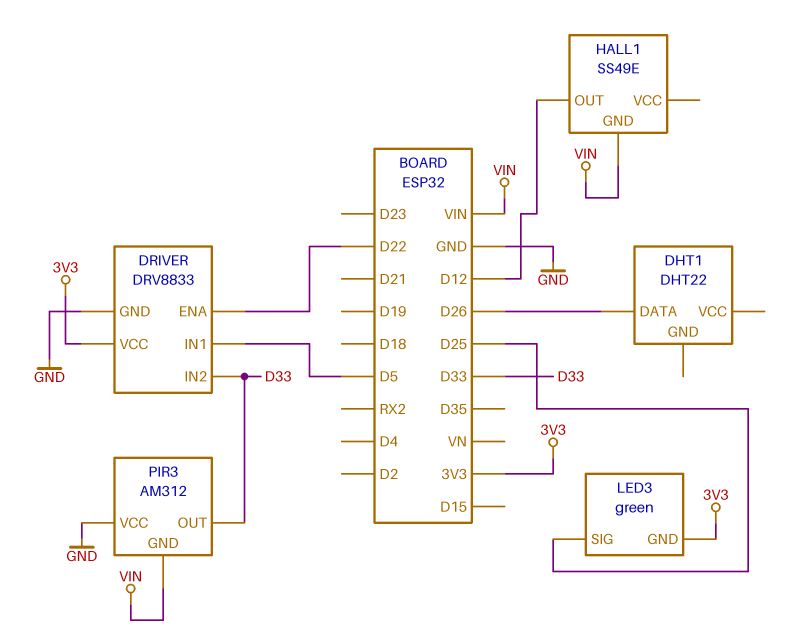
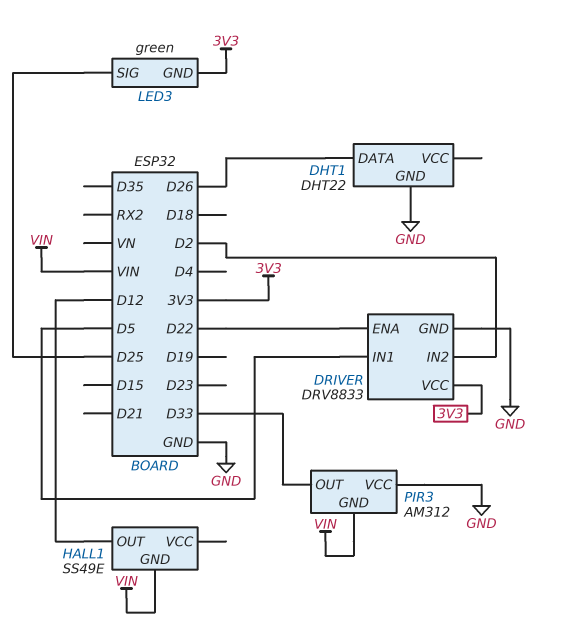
DHT1 pin GND: none -> GND
DRIVER pin IN2: D33 -> D2

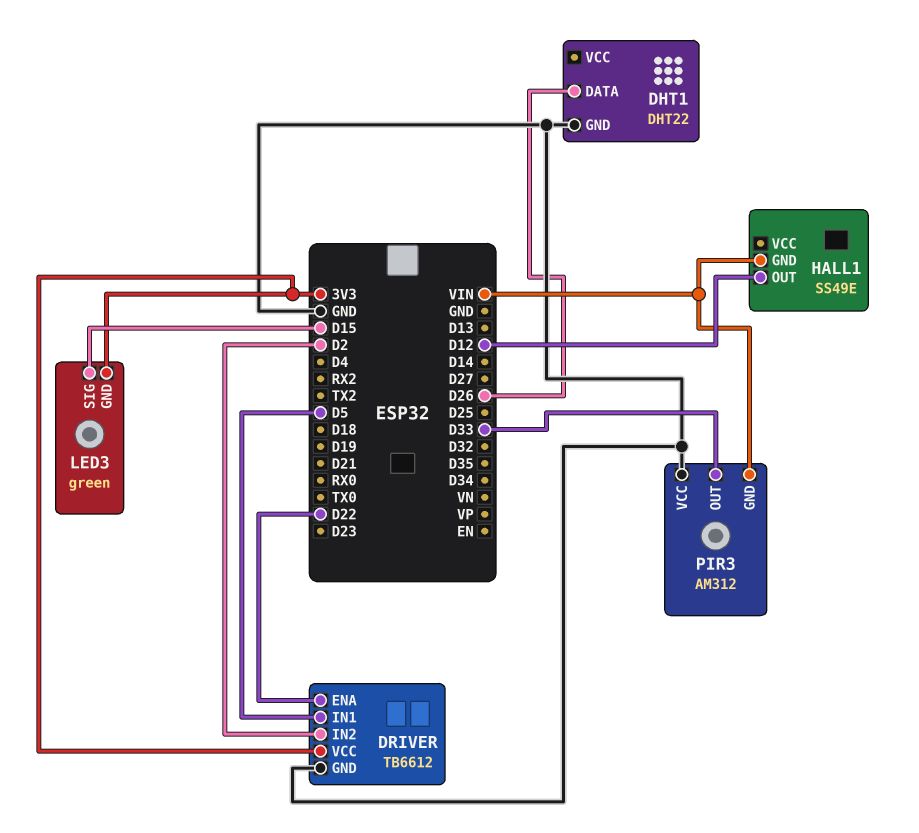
DRIVER: DRV8833 -> TB6612
LED3 pin SIG: D25 -> D15

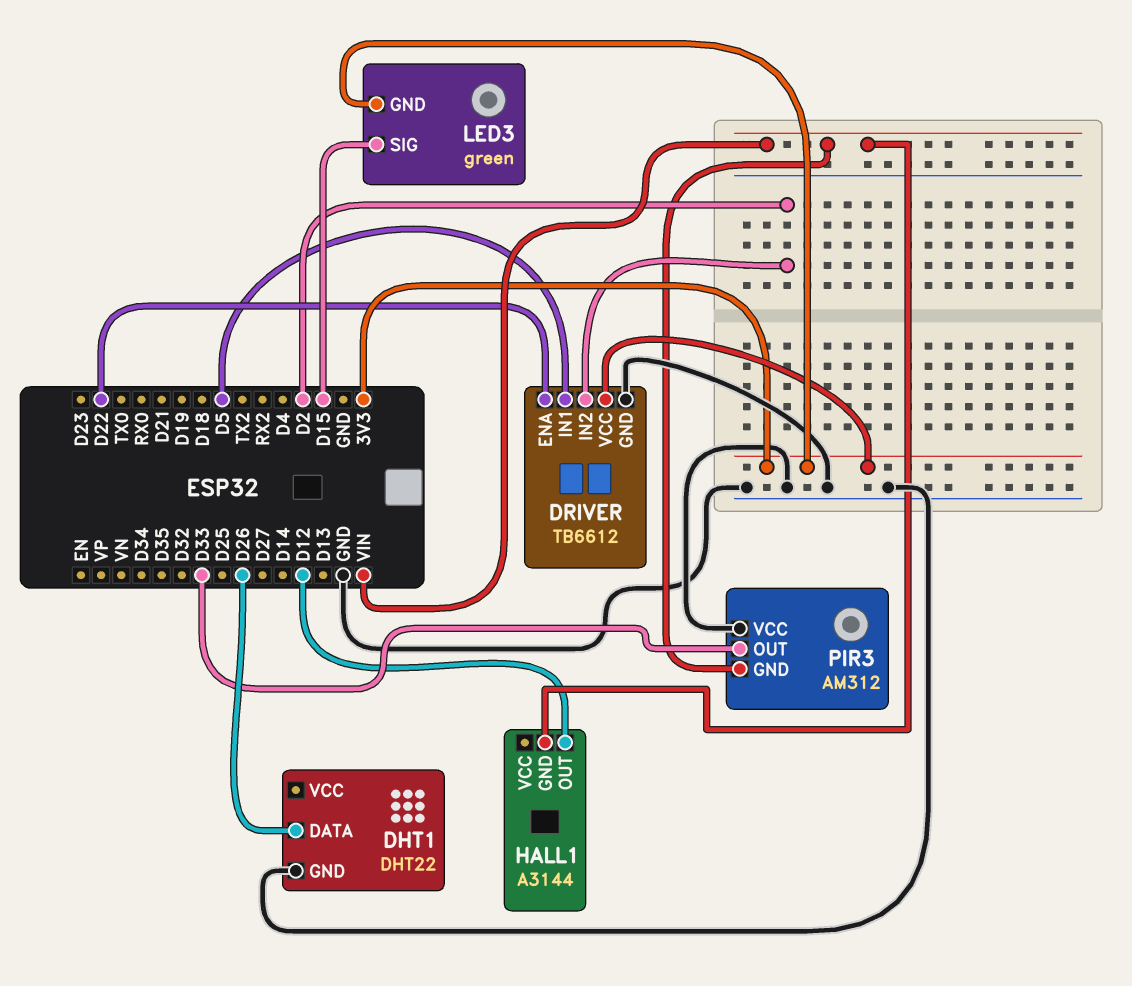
HALL1: SS49E -> A3144

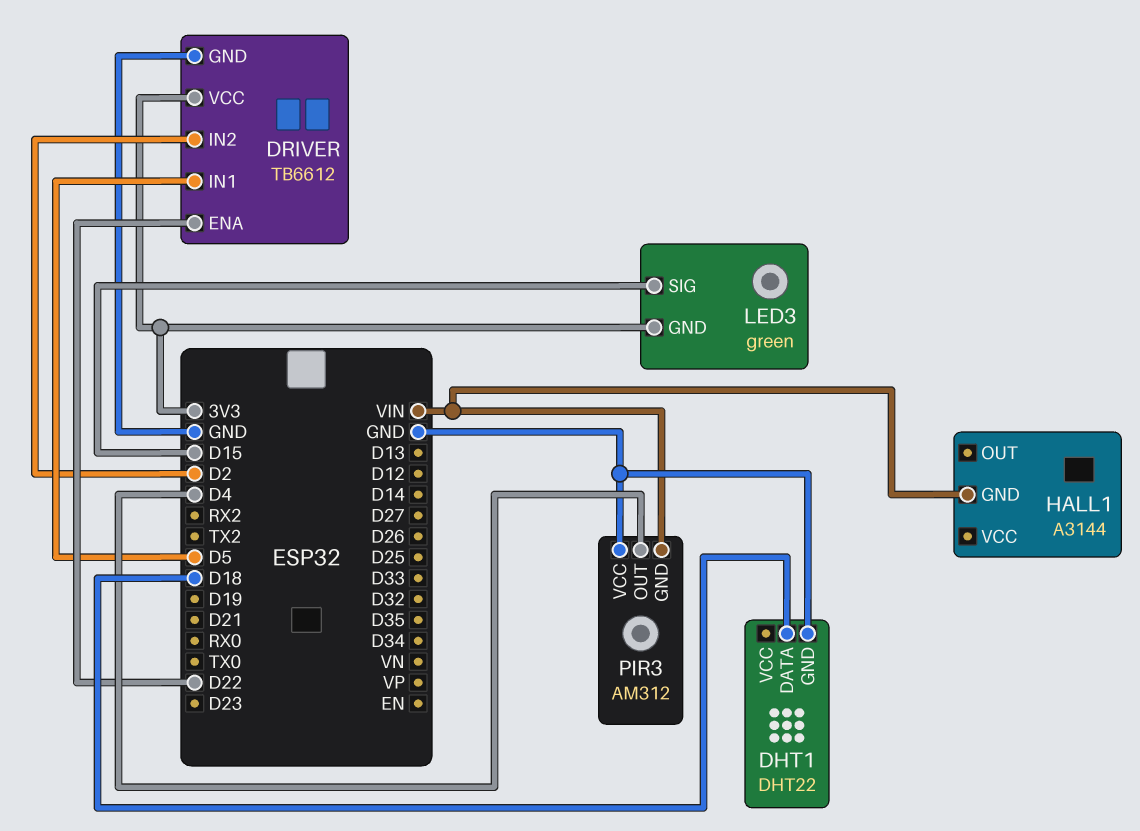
DHT1 pin DATA: D26 -> D18
HALL1 pin OUT: D12 -> none
PIR3 pin OUT: D33 -> D4

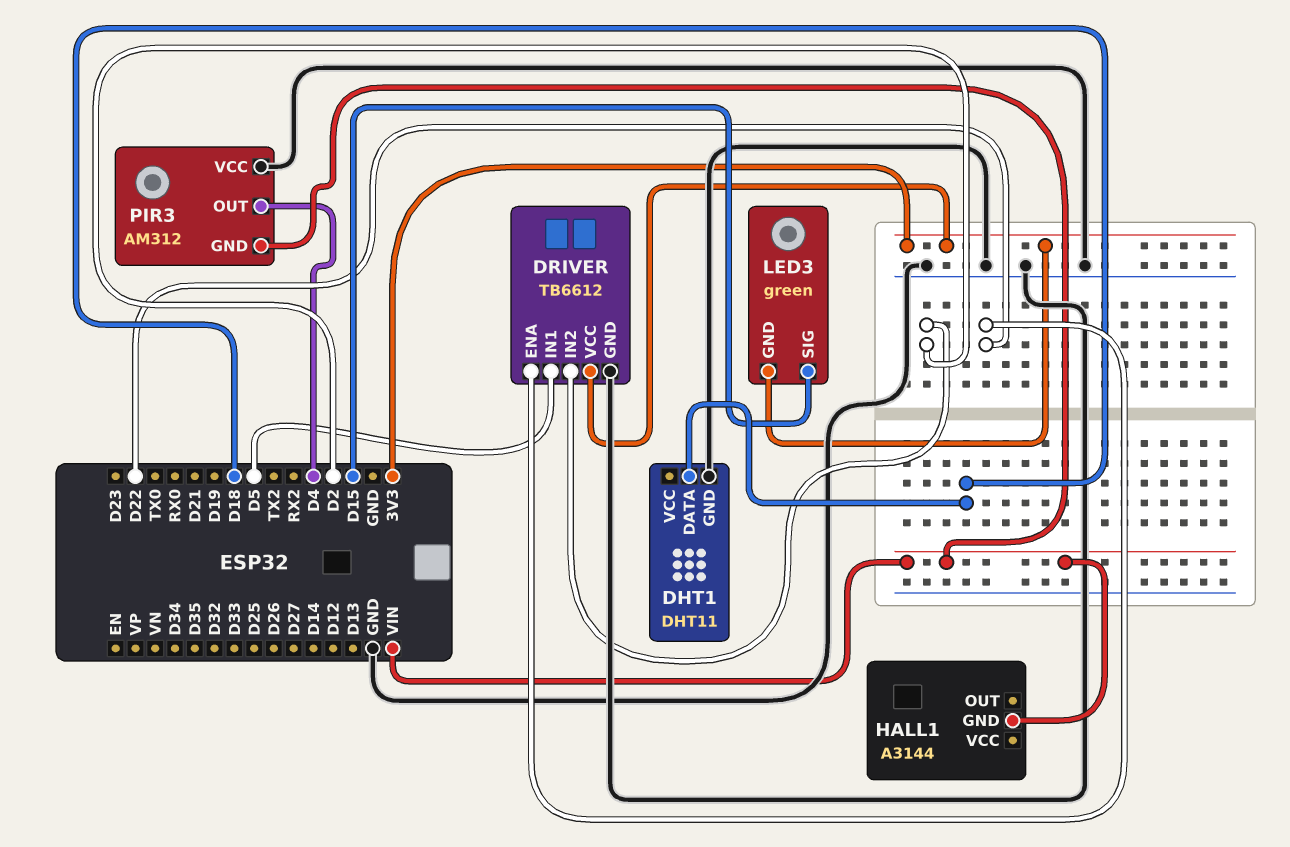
DHT1: DHT22 -> DHT11

